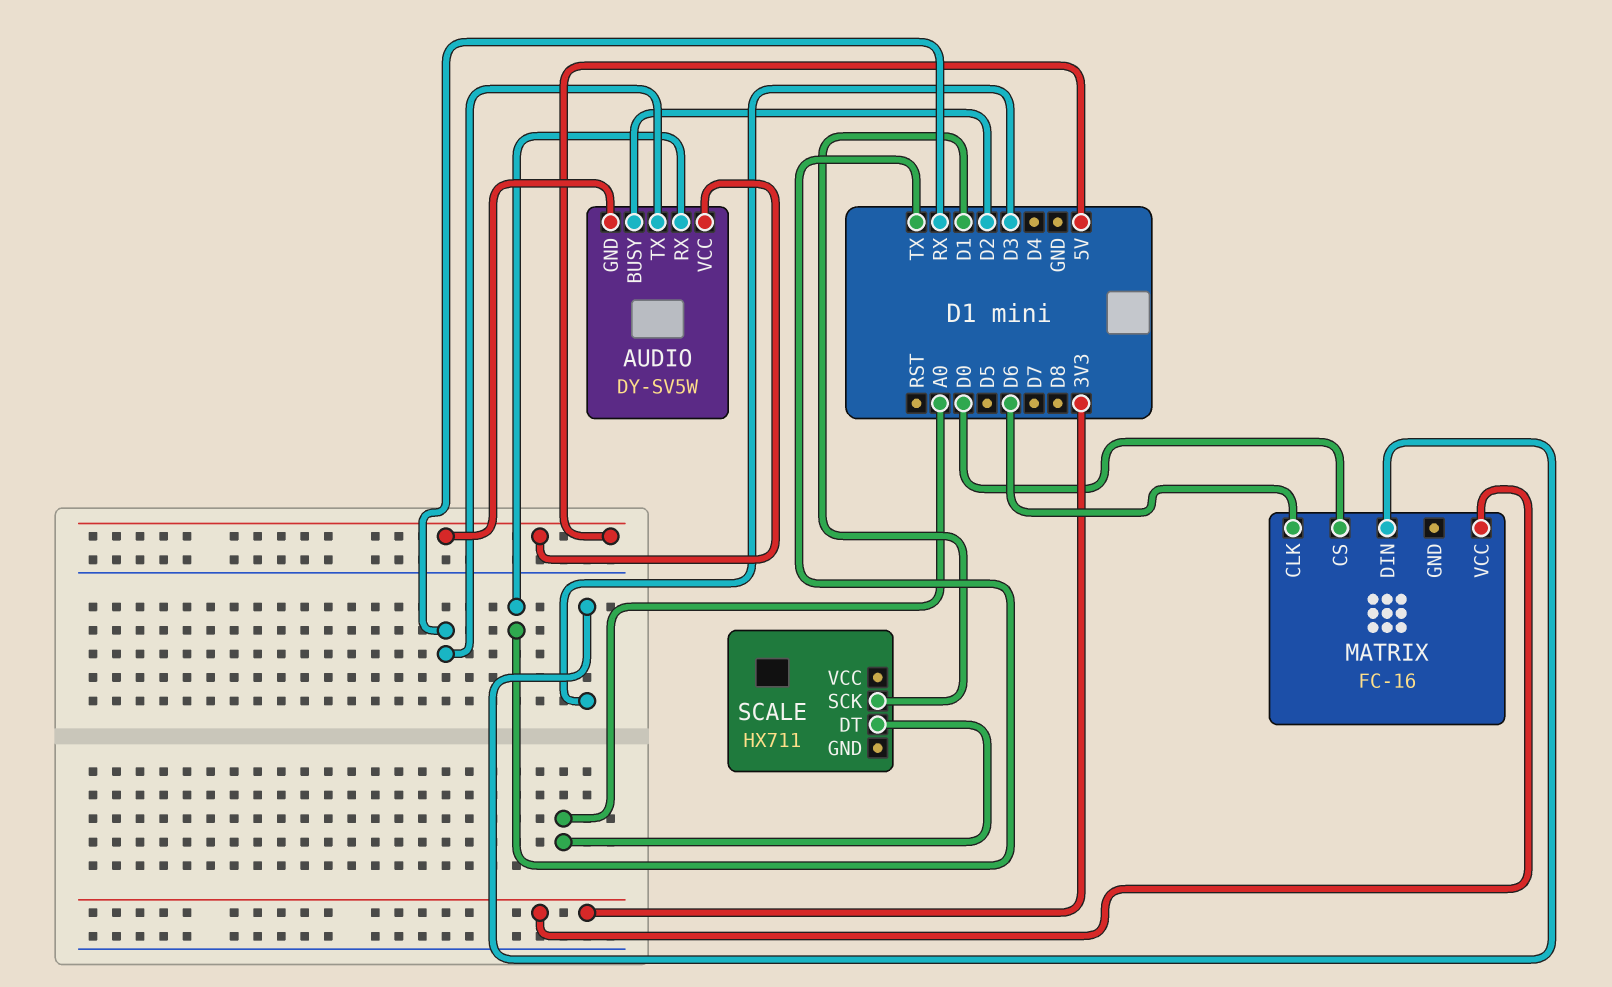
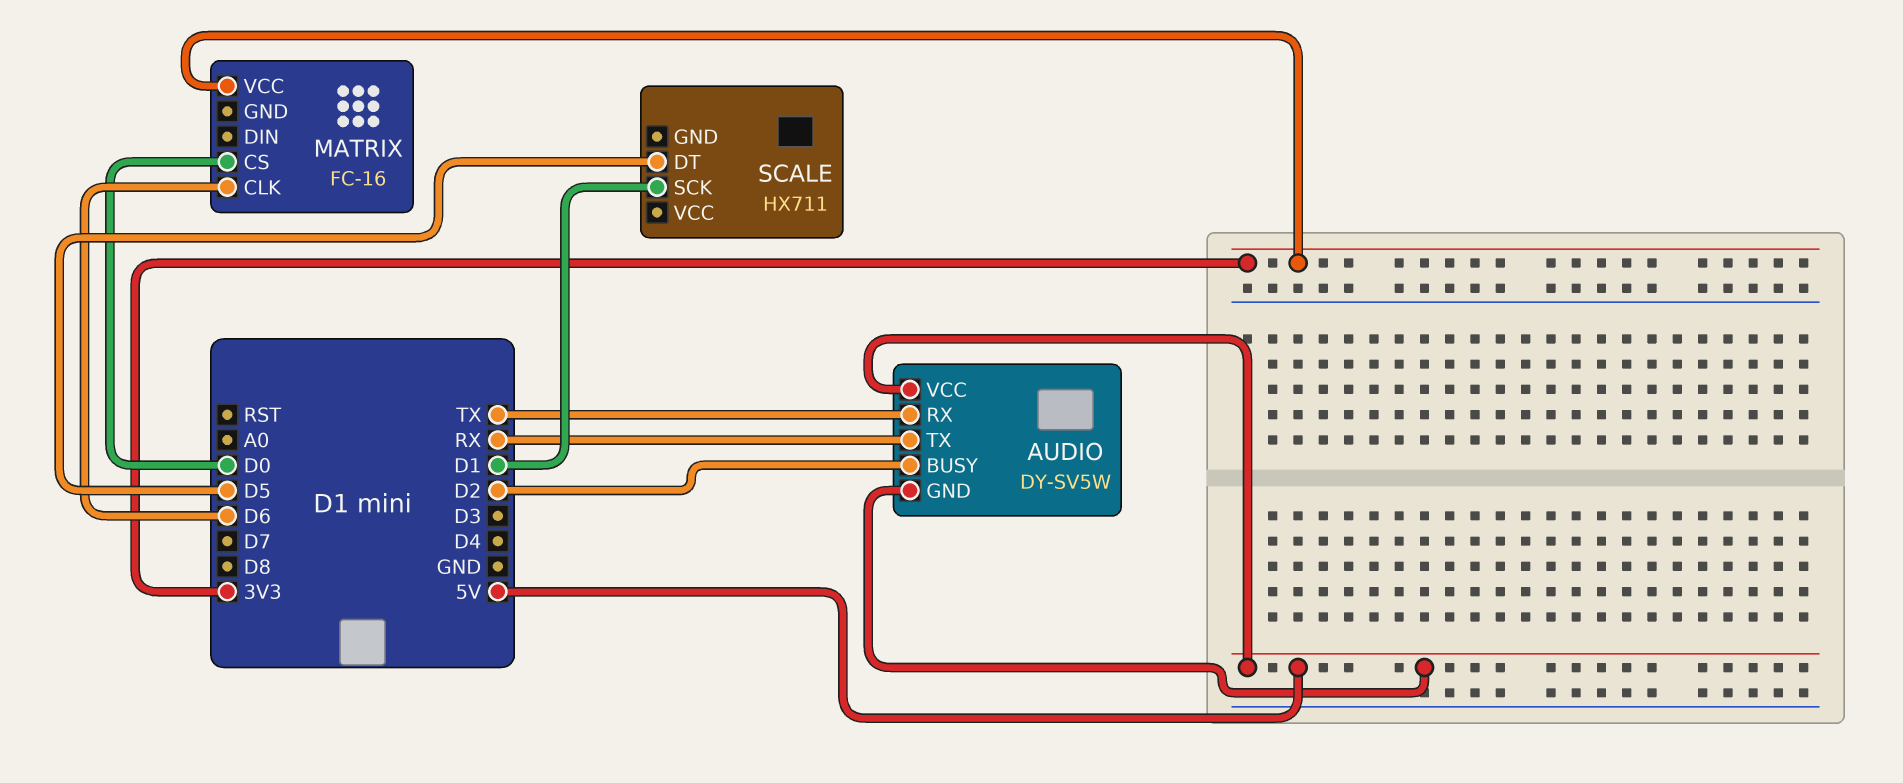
MATRIX pin DIN: D3 -> none
SCALE pin DT: A0 -> D5

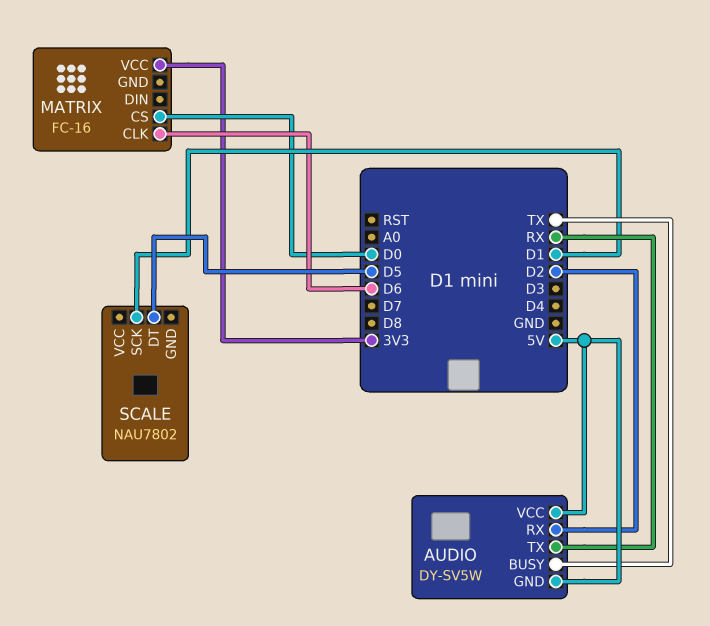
AUDIO pin BUSY: D2 -> TX
AUDIO pin RX: TX -> D2
SCALE: HX711 -> NAU7802

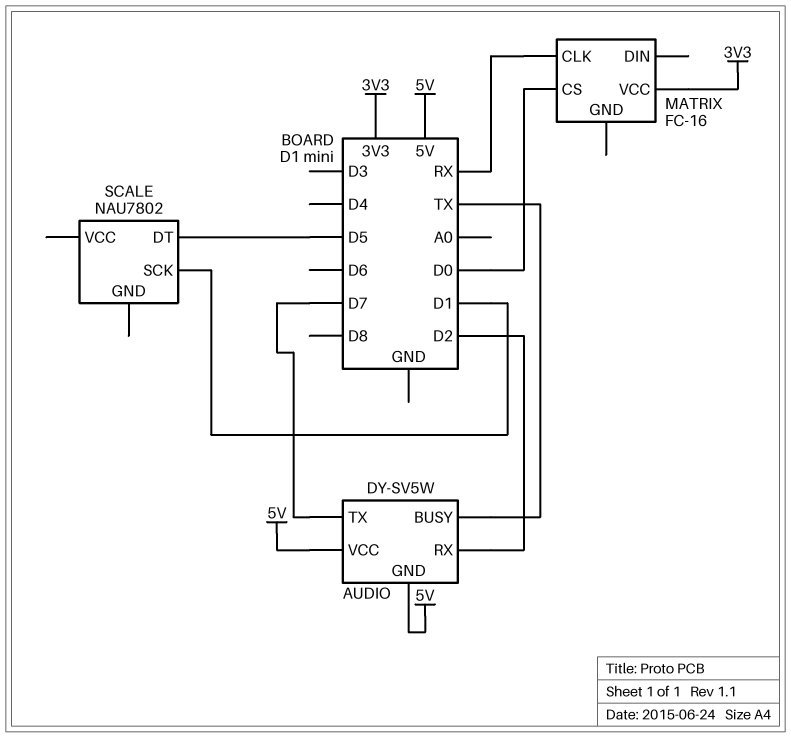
AUDIO pin TX: RX -> D7
MATRIX pin CLK: D6 -> RX

